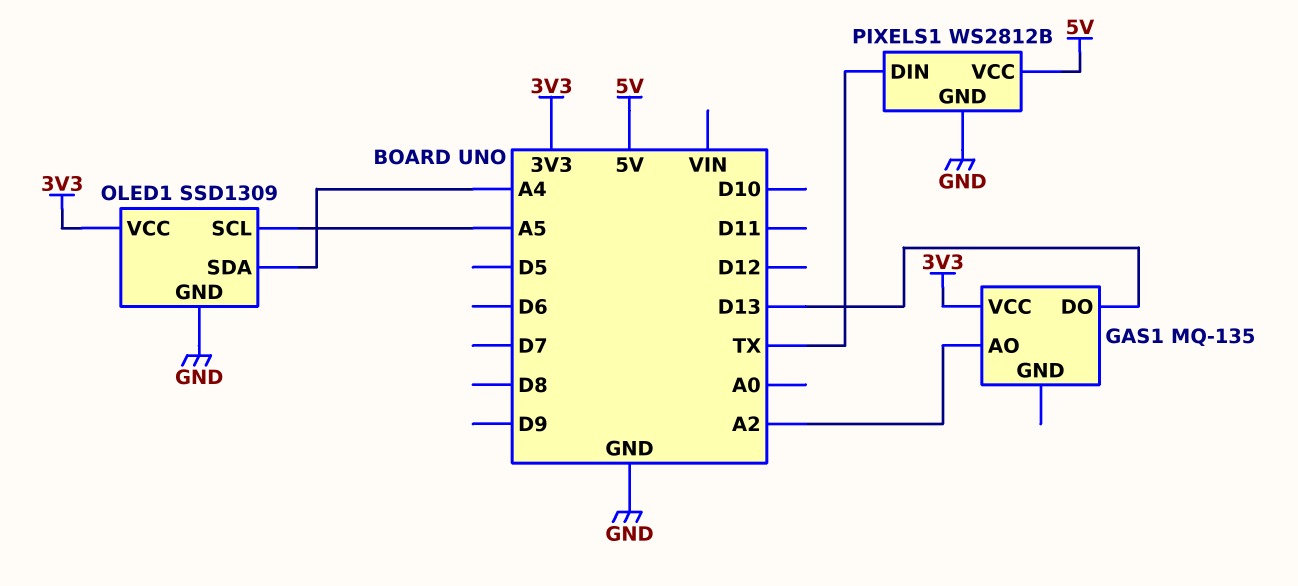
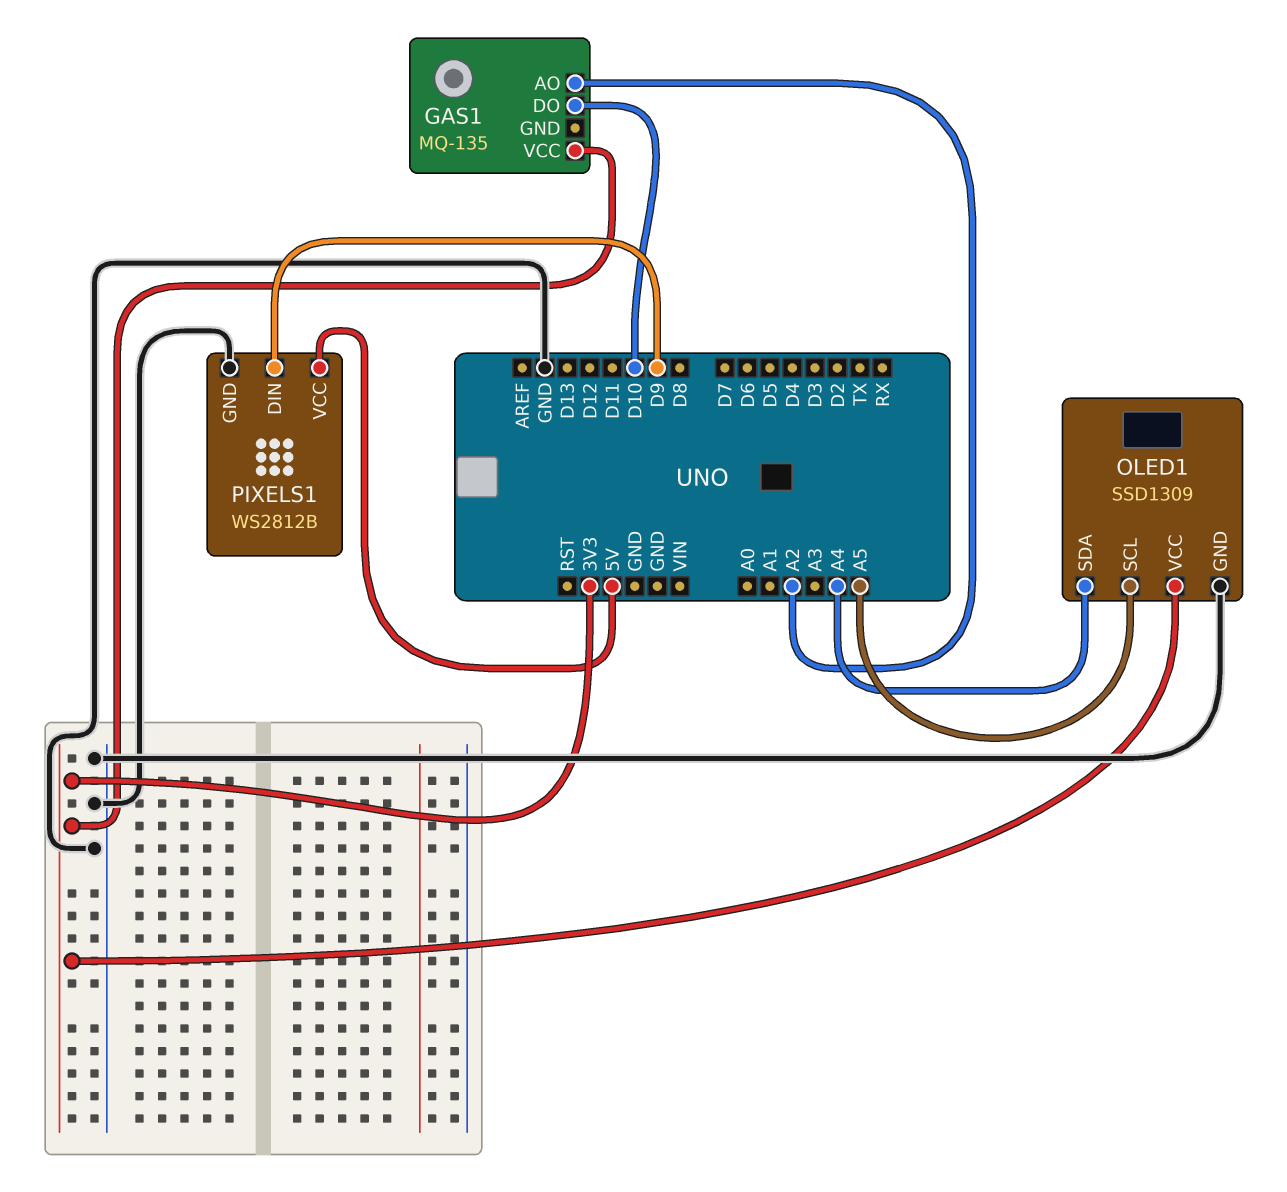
GAS1 pin DO: D13 -> D10
PIXELS1 pin DIN: TX -> D9

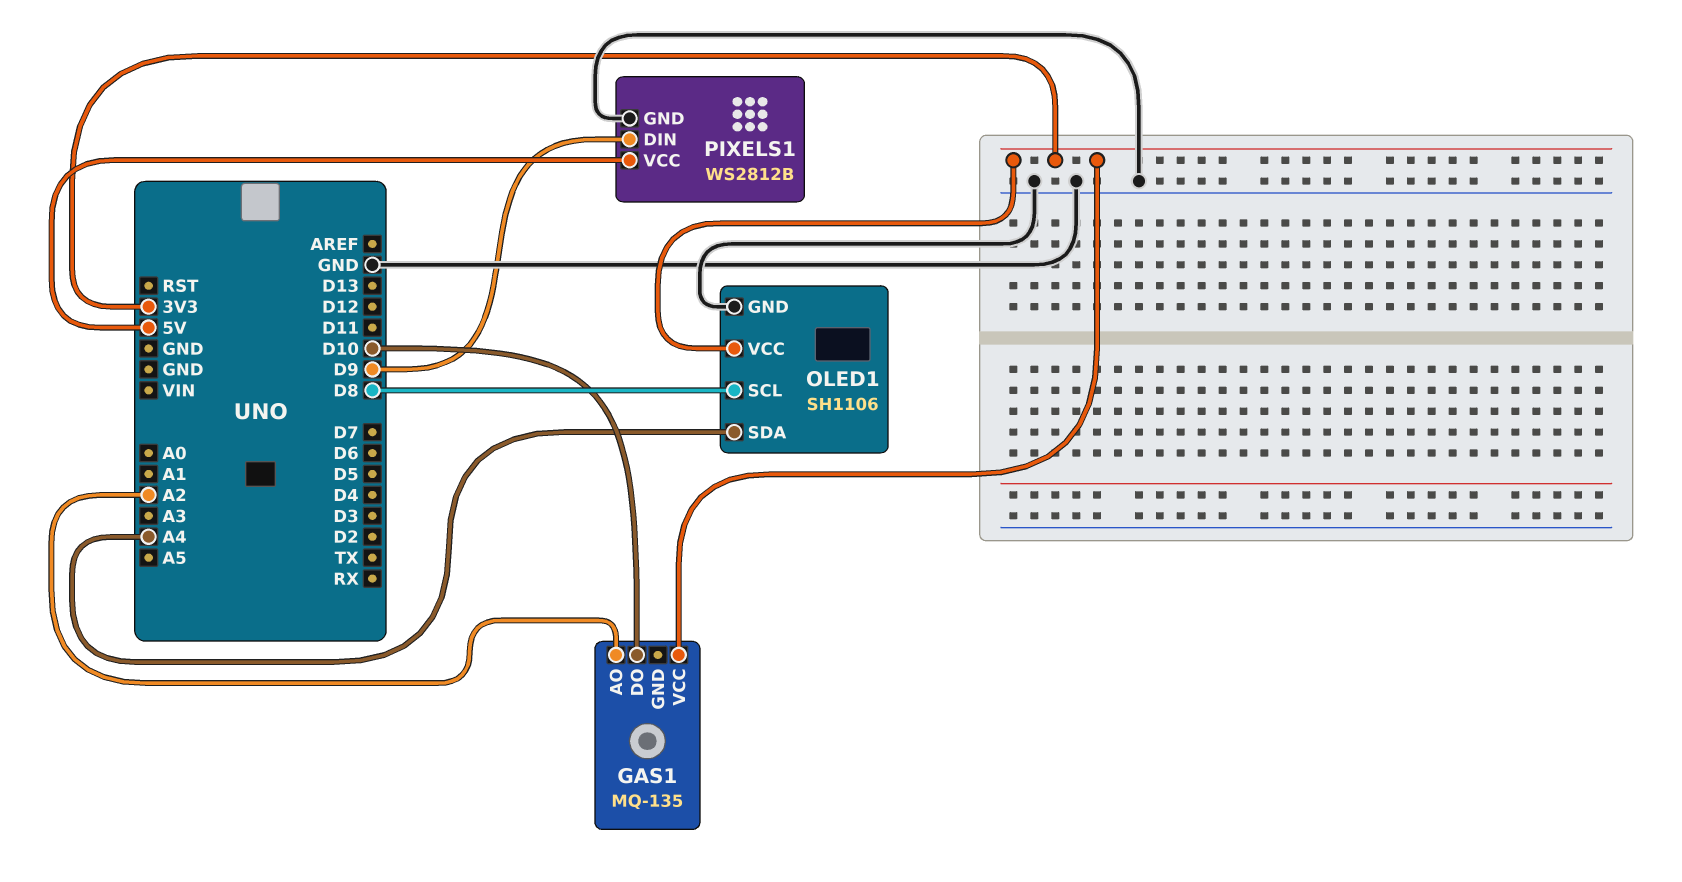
OLED1: SSD1309 -> SH1106
OLED1 pin SCL: A5 -> D8

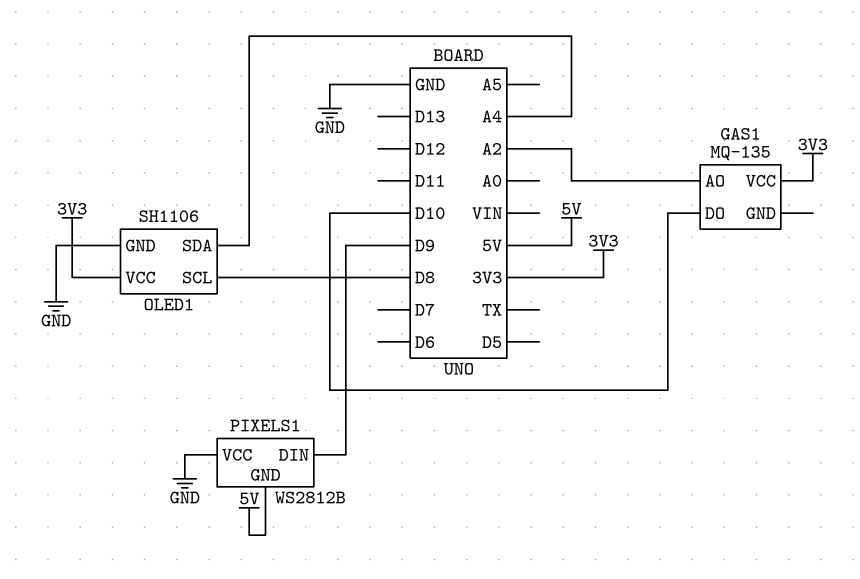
PIXELS1 pin GND: GND -> 5V
PIXELS1 pin VCC: 5V -> GND

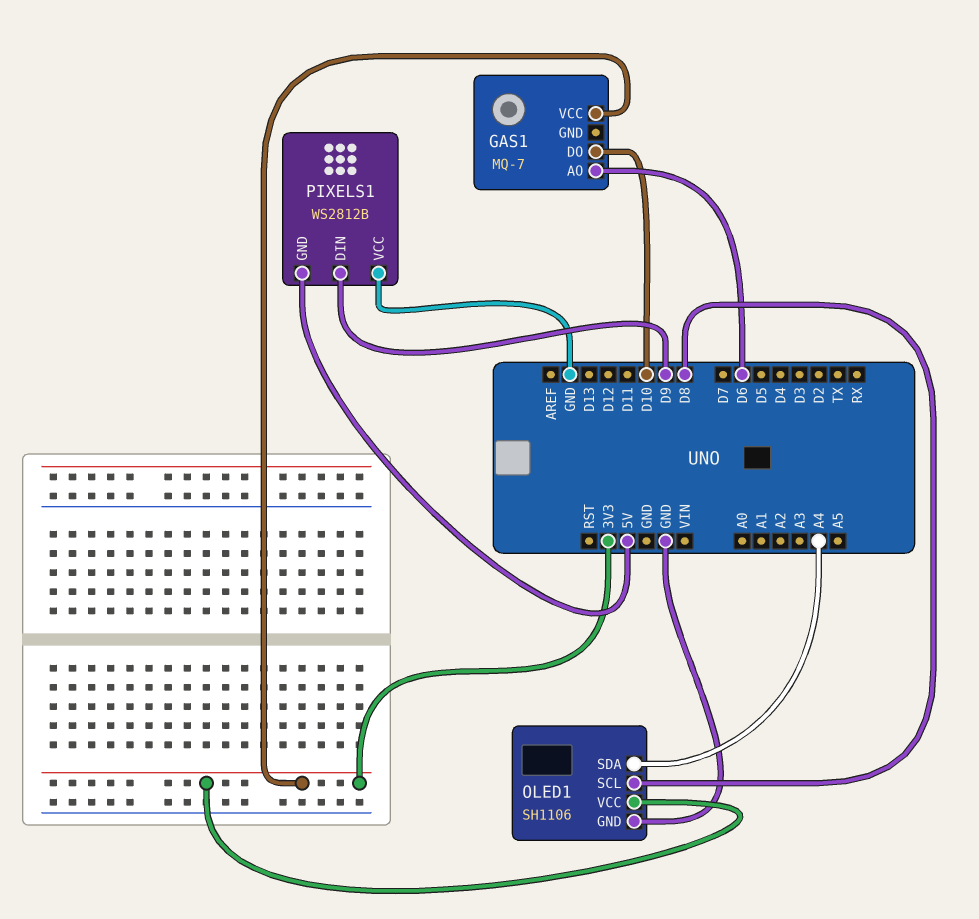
GAS1: MQ-135 -> MQ-7
GAS1 pin AO: A2 -> D6

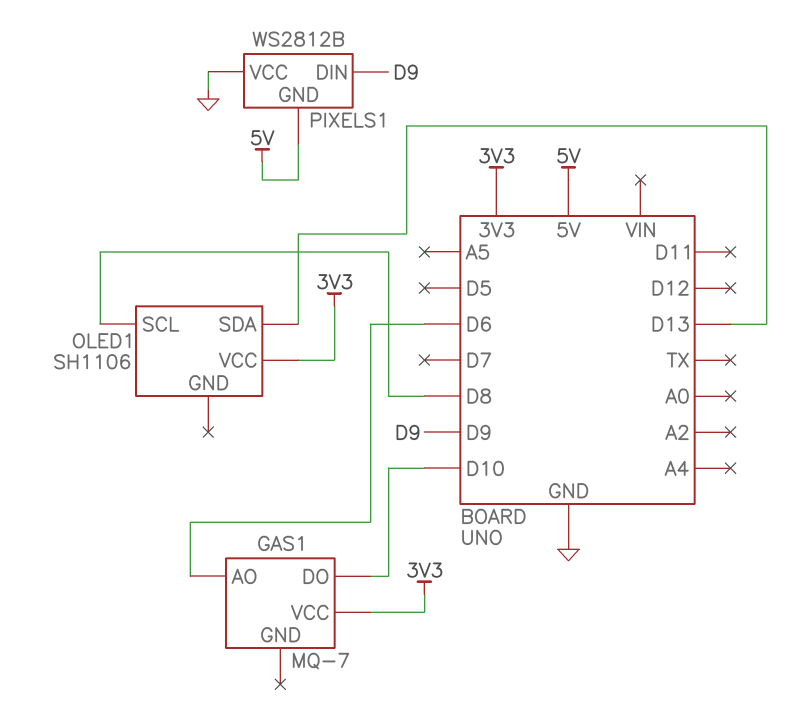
OLED1 pin GND: GND -> none
OLED1 pin SDA: A4 -> D13

